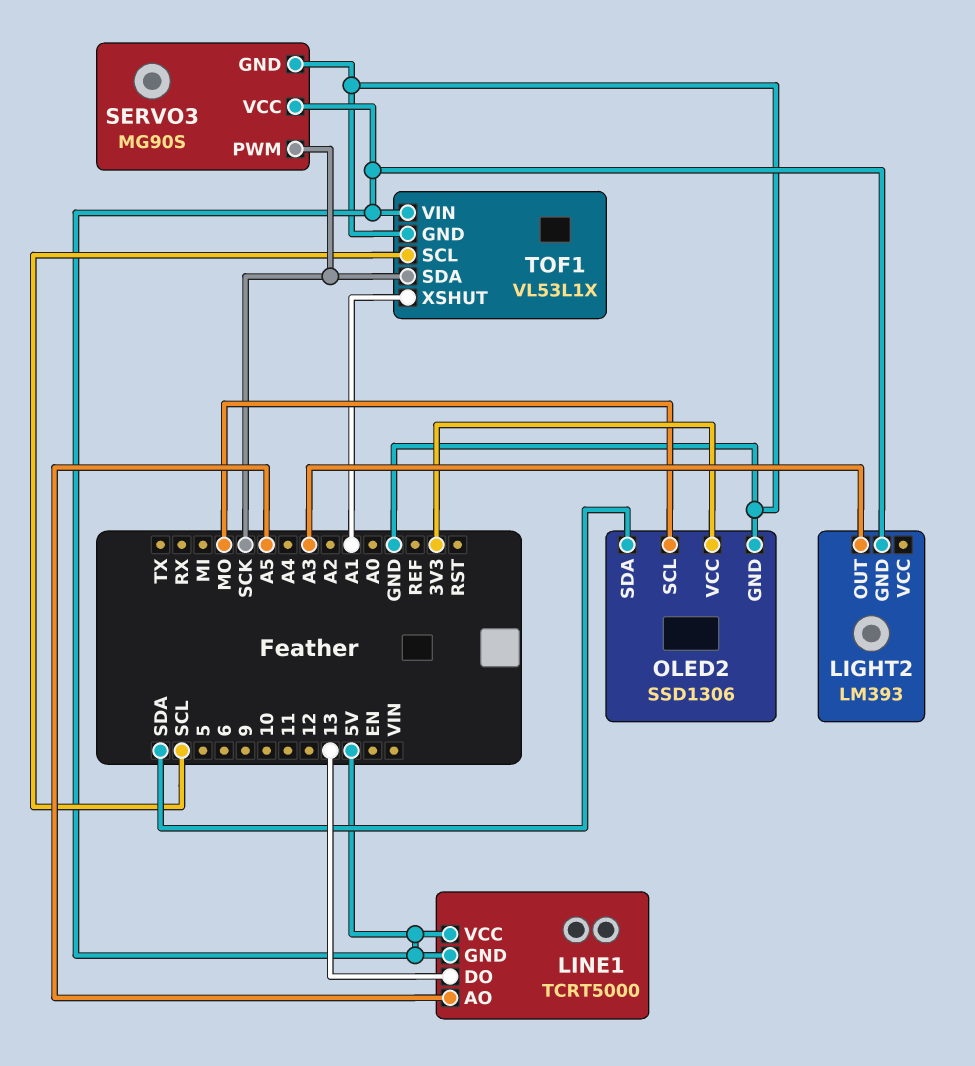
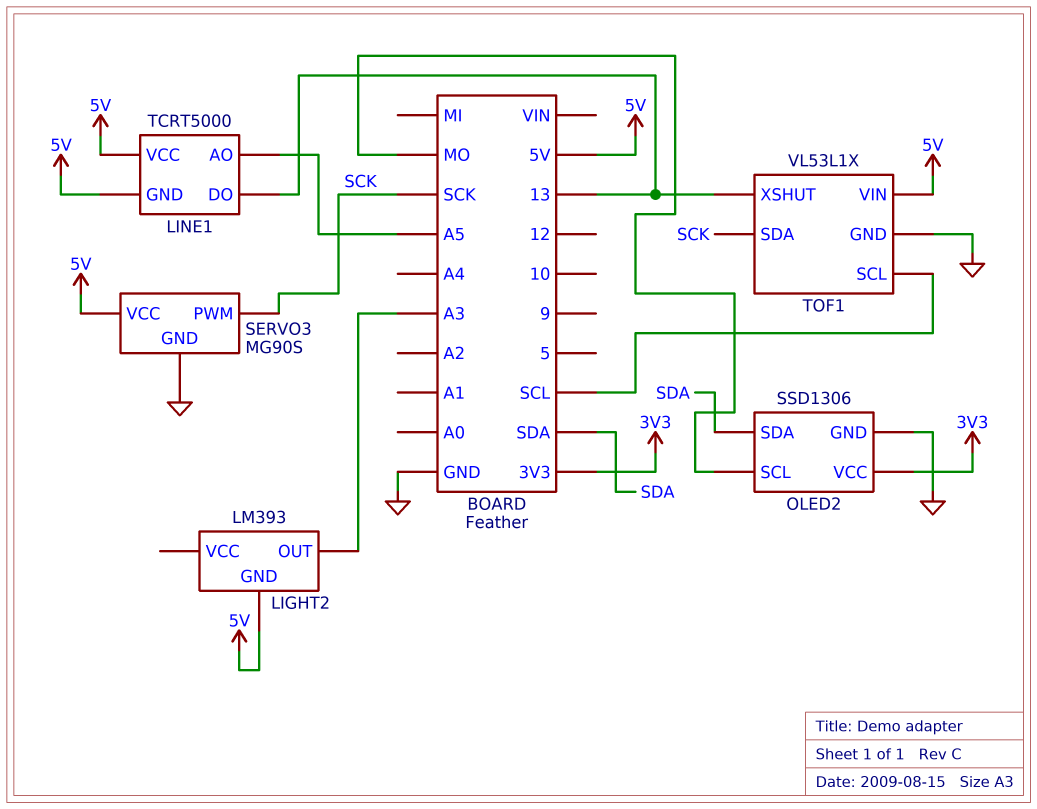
TOF1 pin XSHUT: A1 -> 13

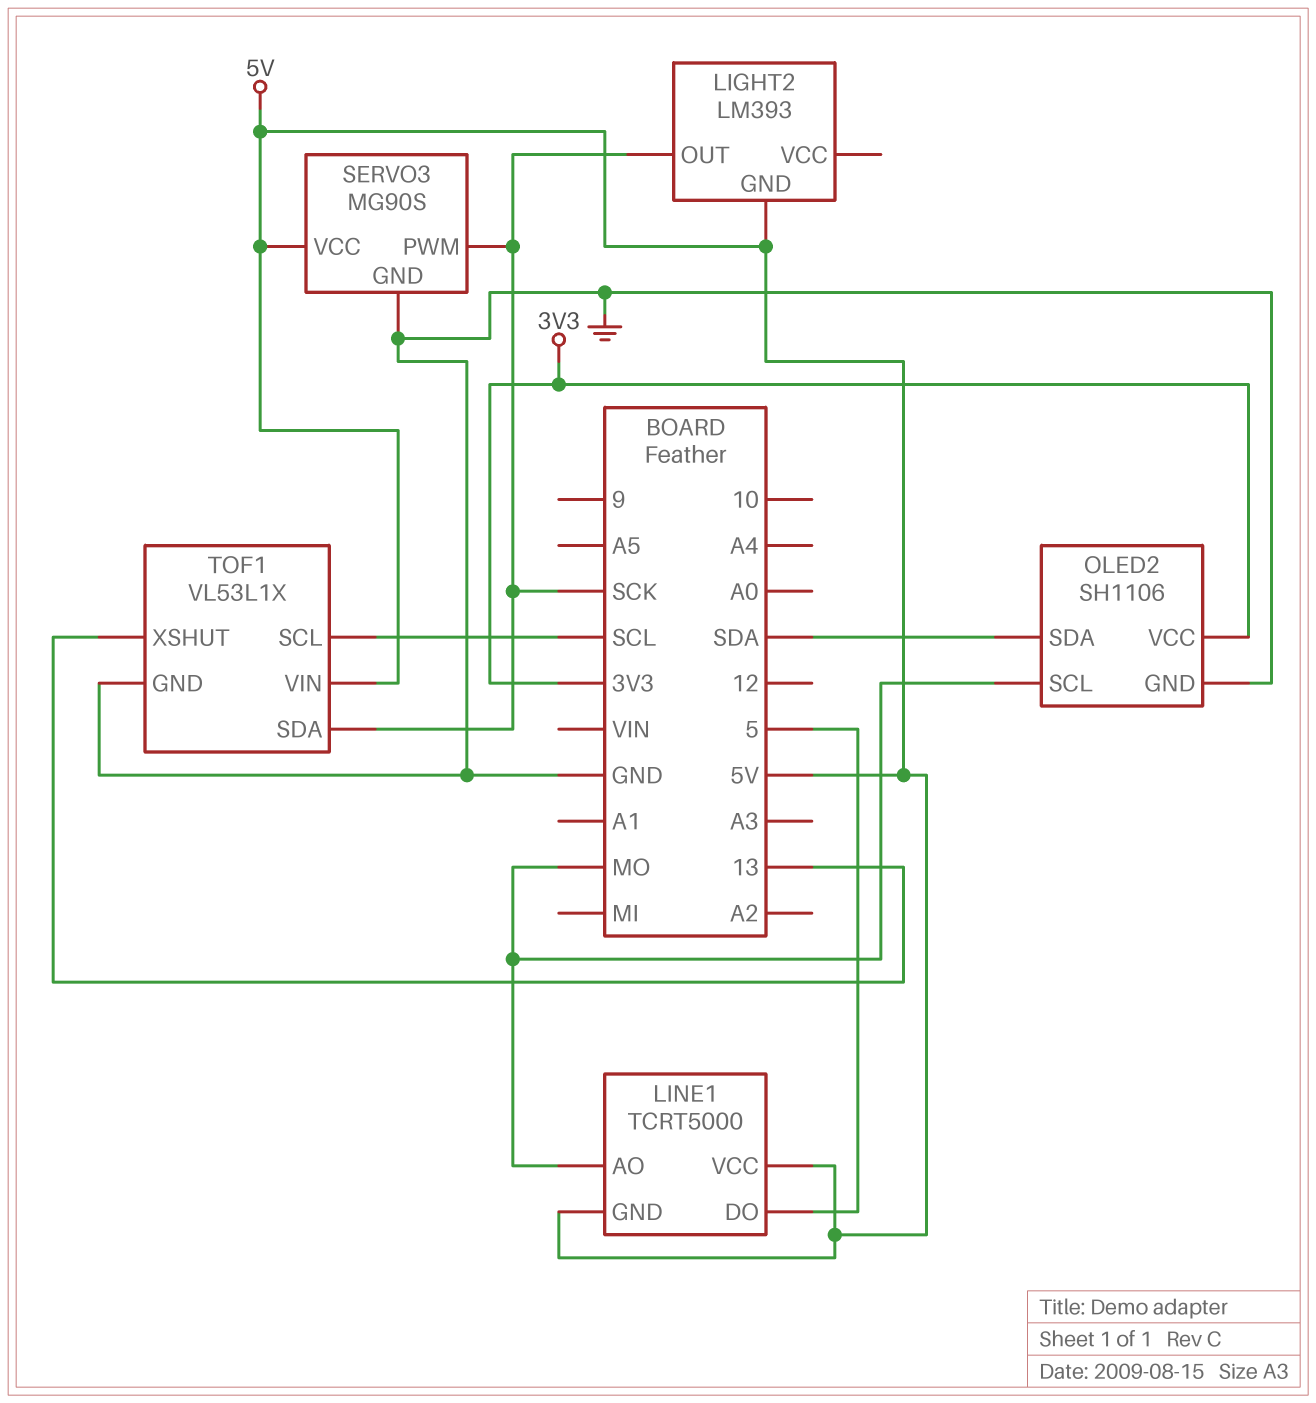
LIGHT2 pin OUT: A3 -> SCK
LINE1 pin AO: A5 -> MO
LINE1 pin DO: 13 -> 5
OLED2: SSD1306 -> SH1106

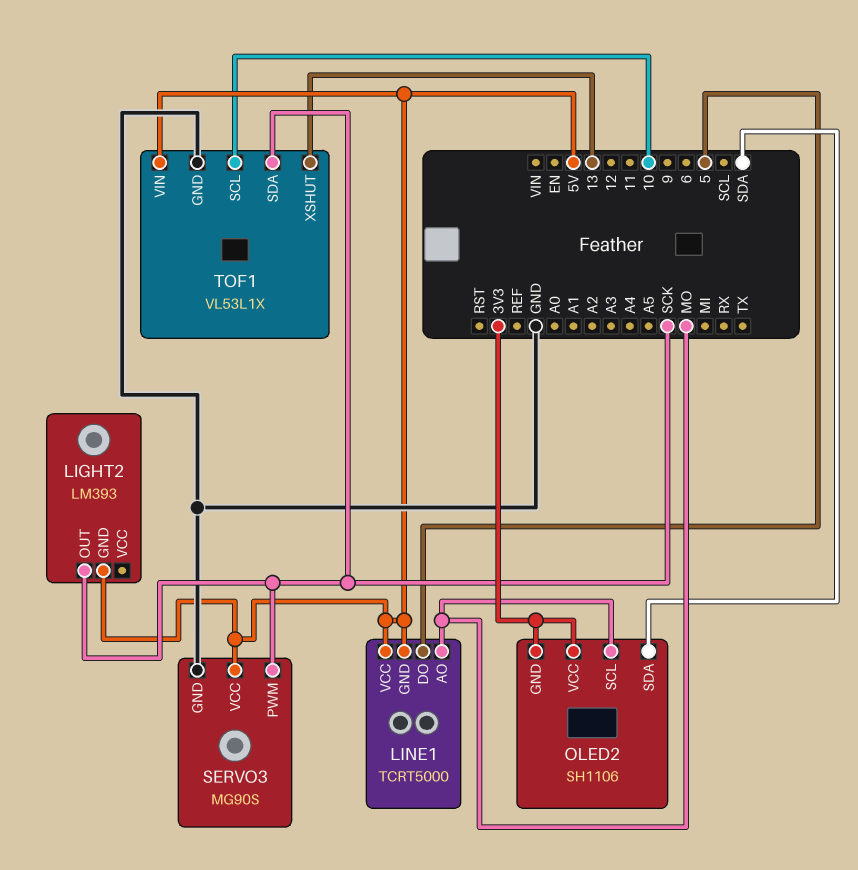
OLED2 pin GND: GND -> 3V3
TOF1 pin SCL: SCL -> 10

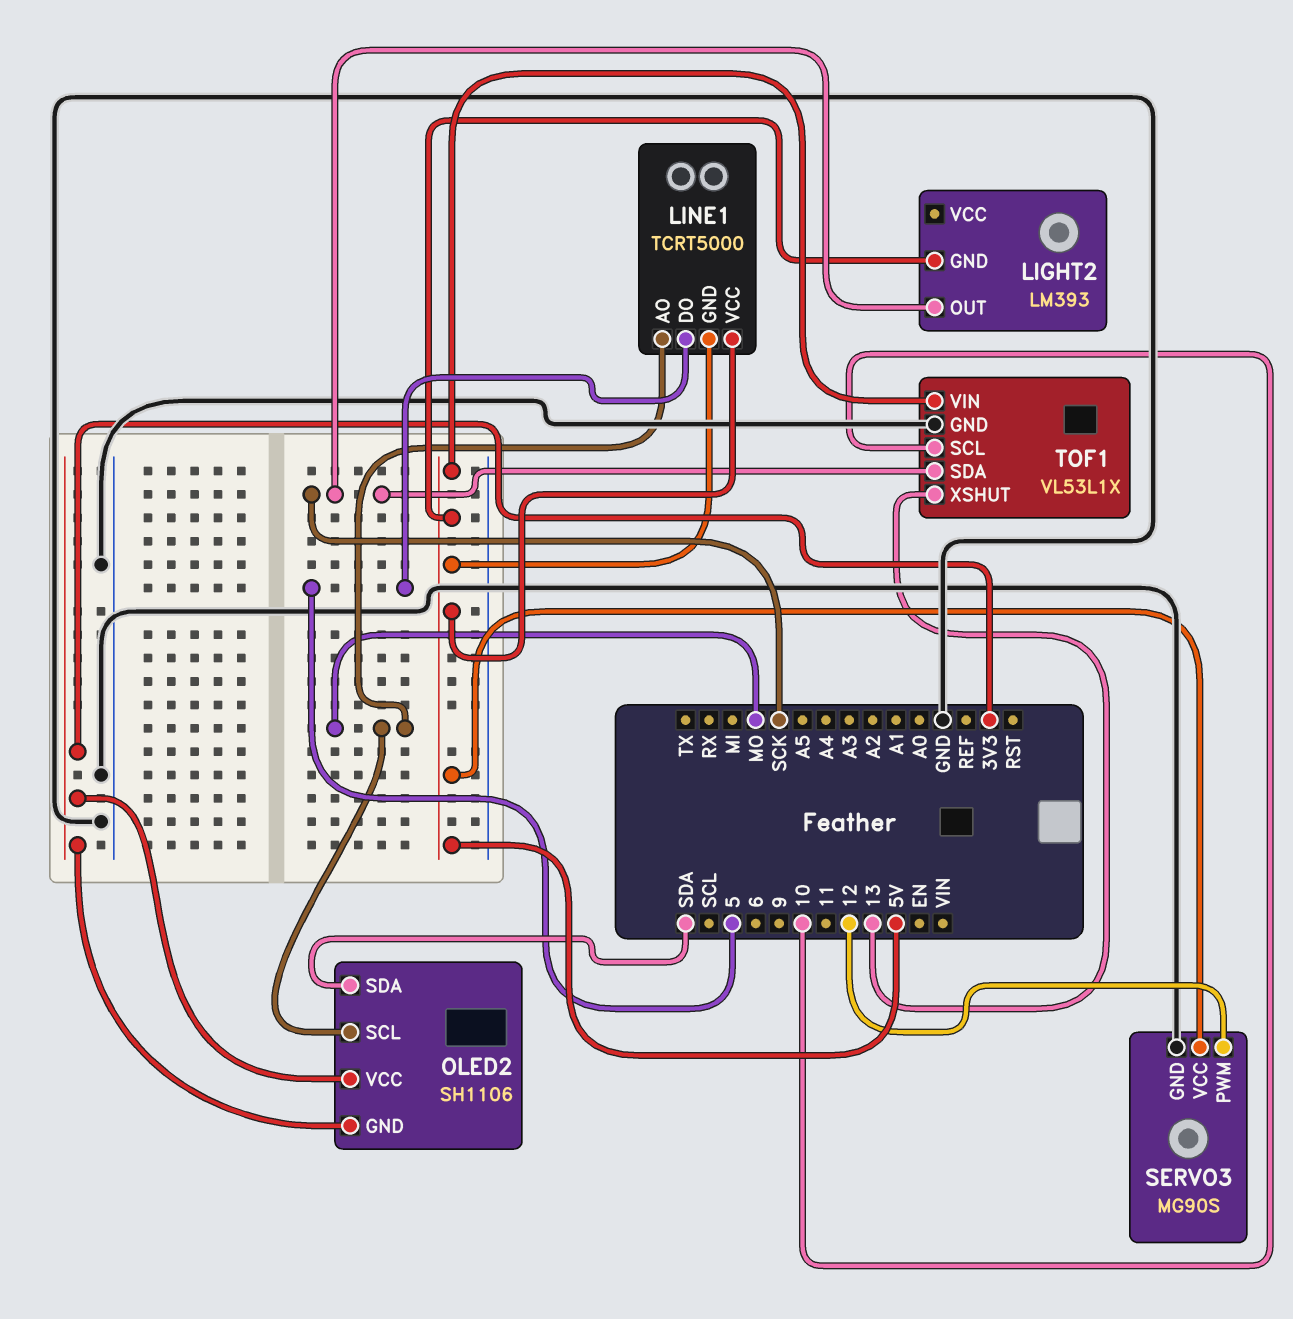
SERVO3 pin PWM: SCK -> 12

